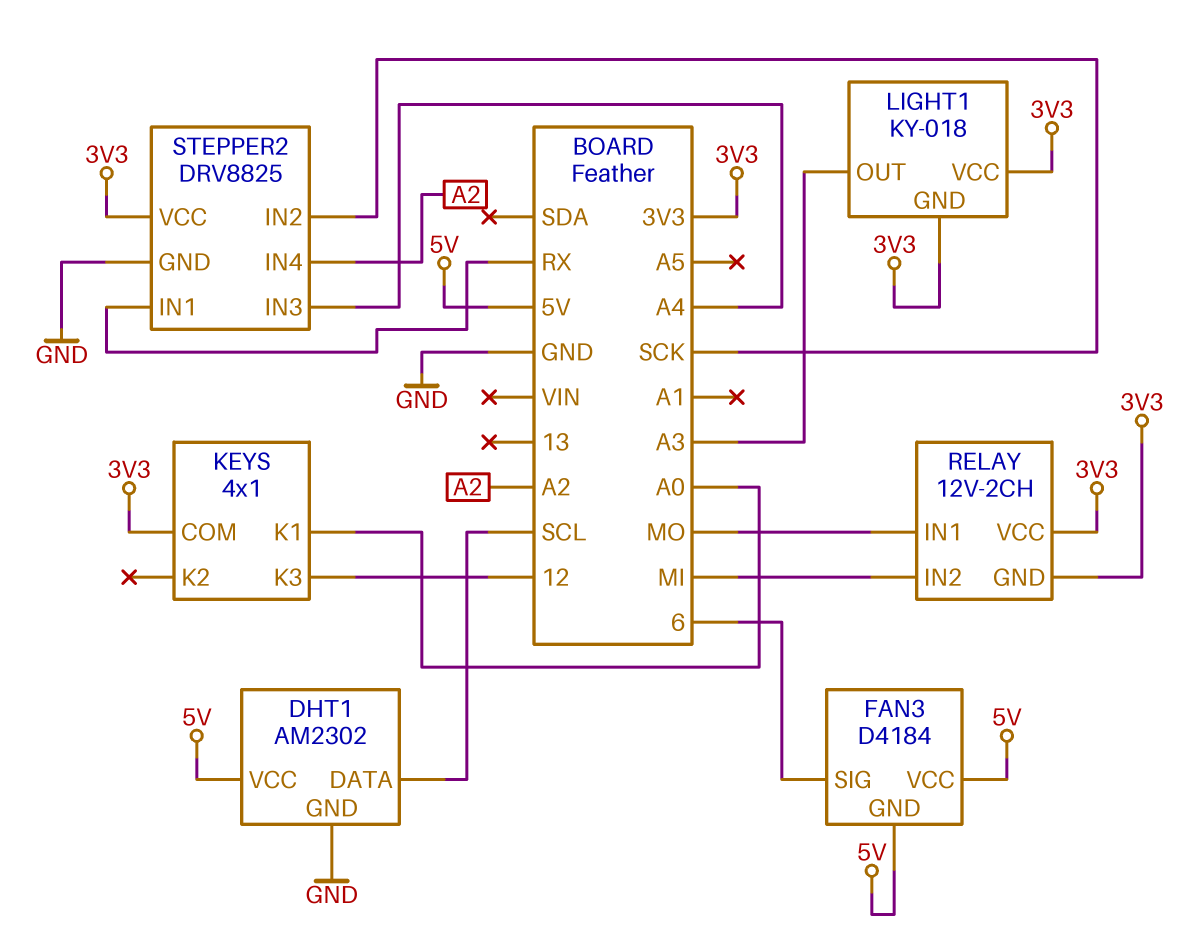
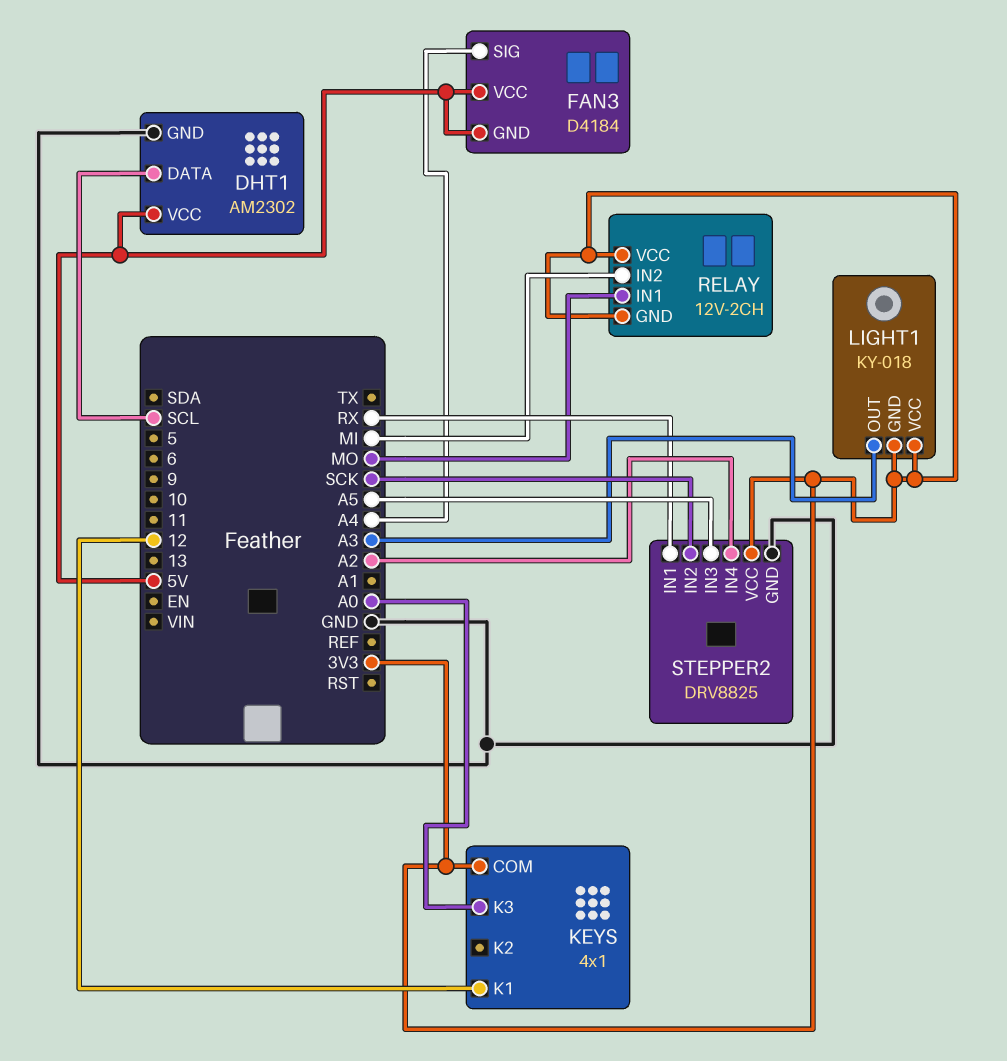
FAN3 pin SIG: 6 -> A4
KEYS pin K1: A0 -> 12
KEYS pin K3: 12 -> A0
STEPPER2 pin IN3: A4 -> A5

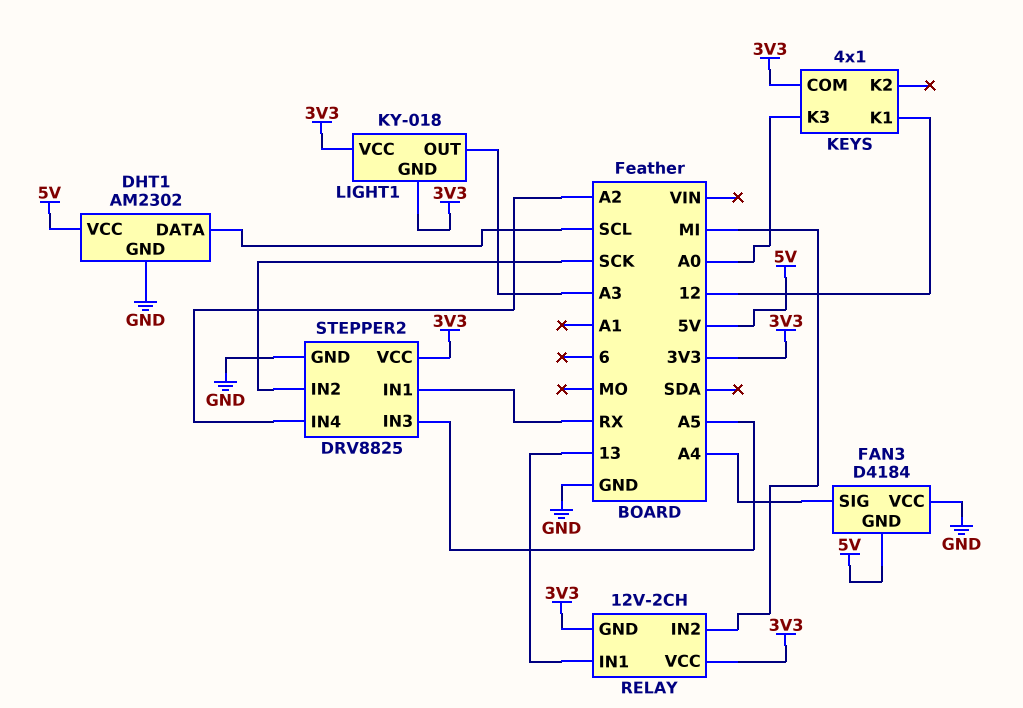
FAN3 pin VCC: 5V -> GND
RELAY pin IN1: MO -> 13

